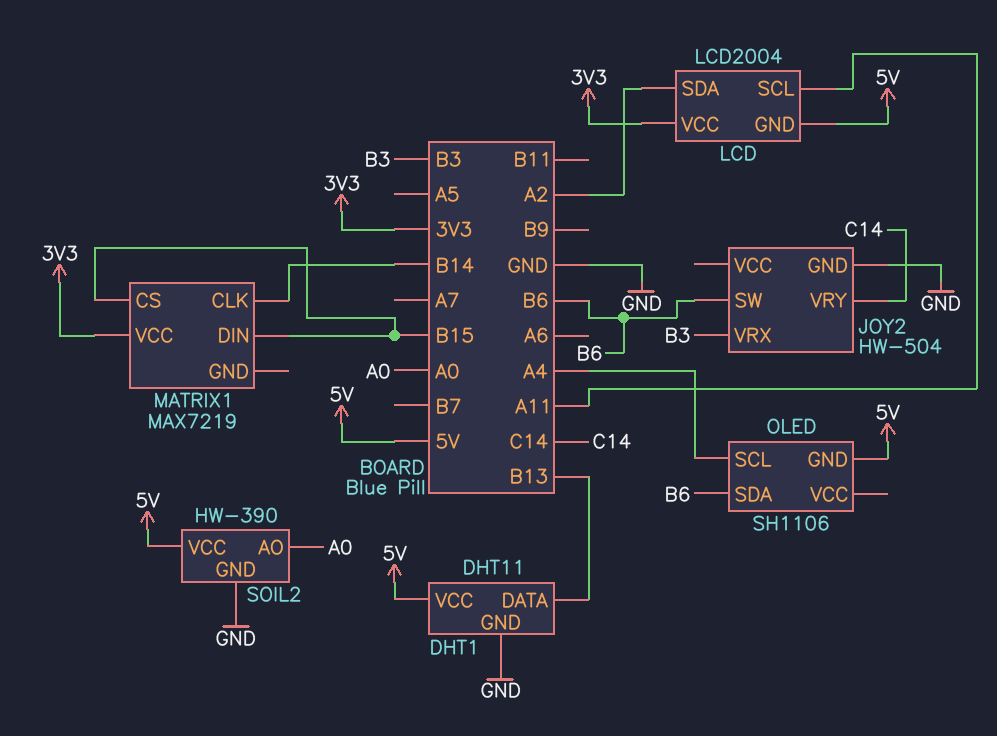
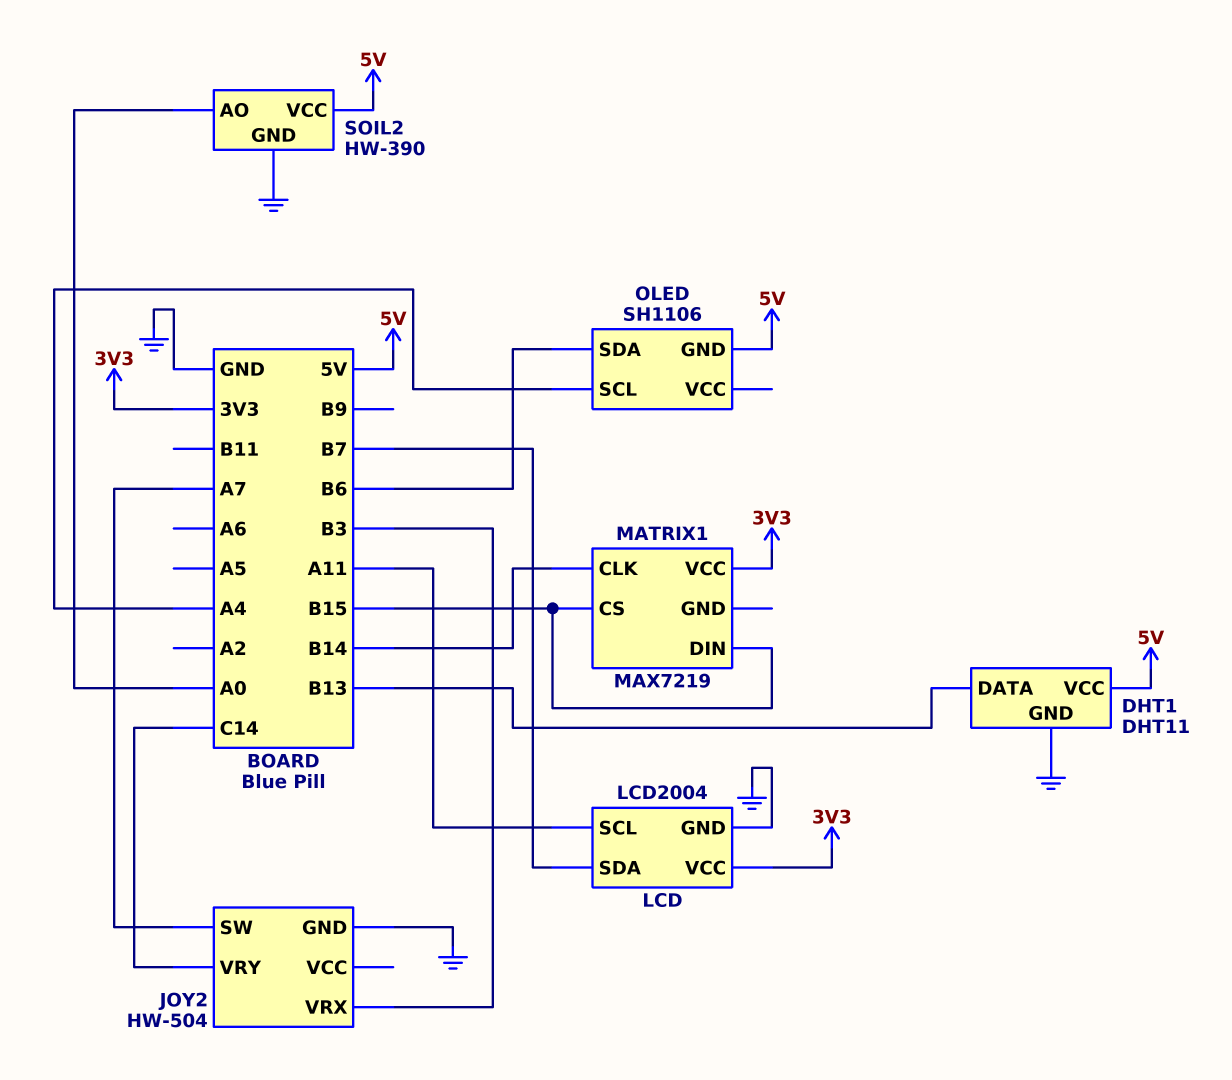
JOY2 pin SW: B6 -> A7
LCD pin GND: 5V -> GND
LCD pin SDA: A2 -> B7

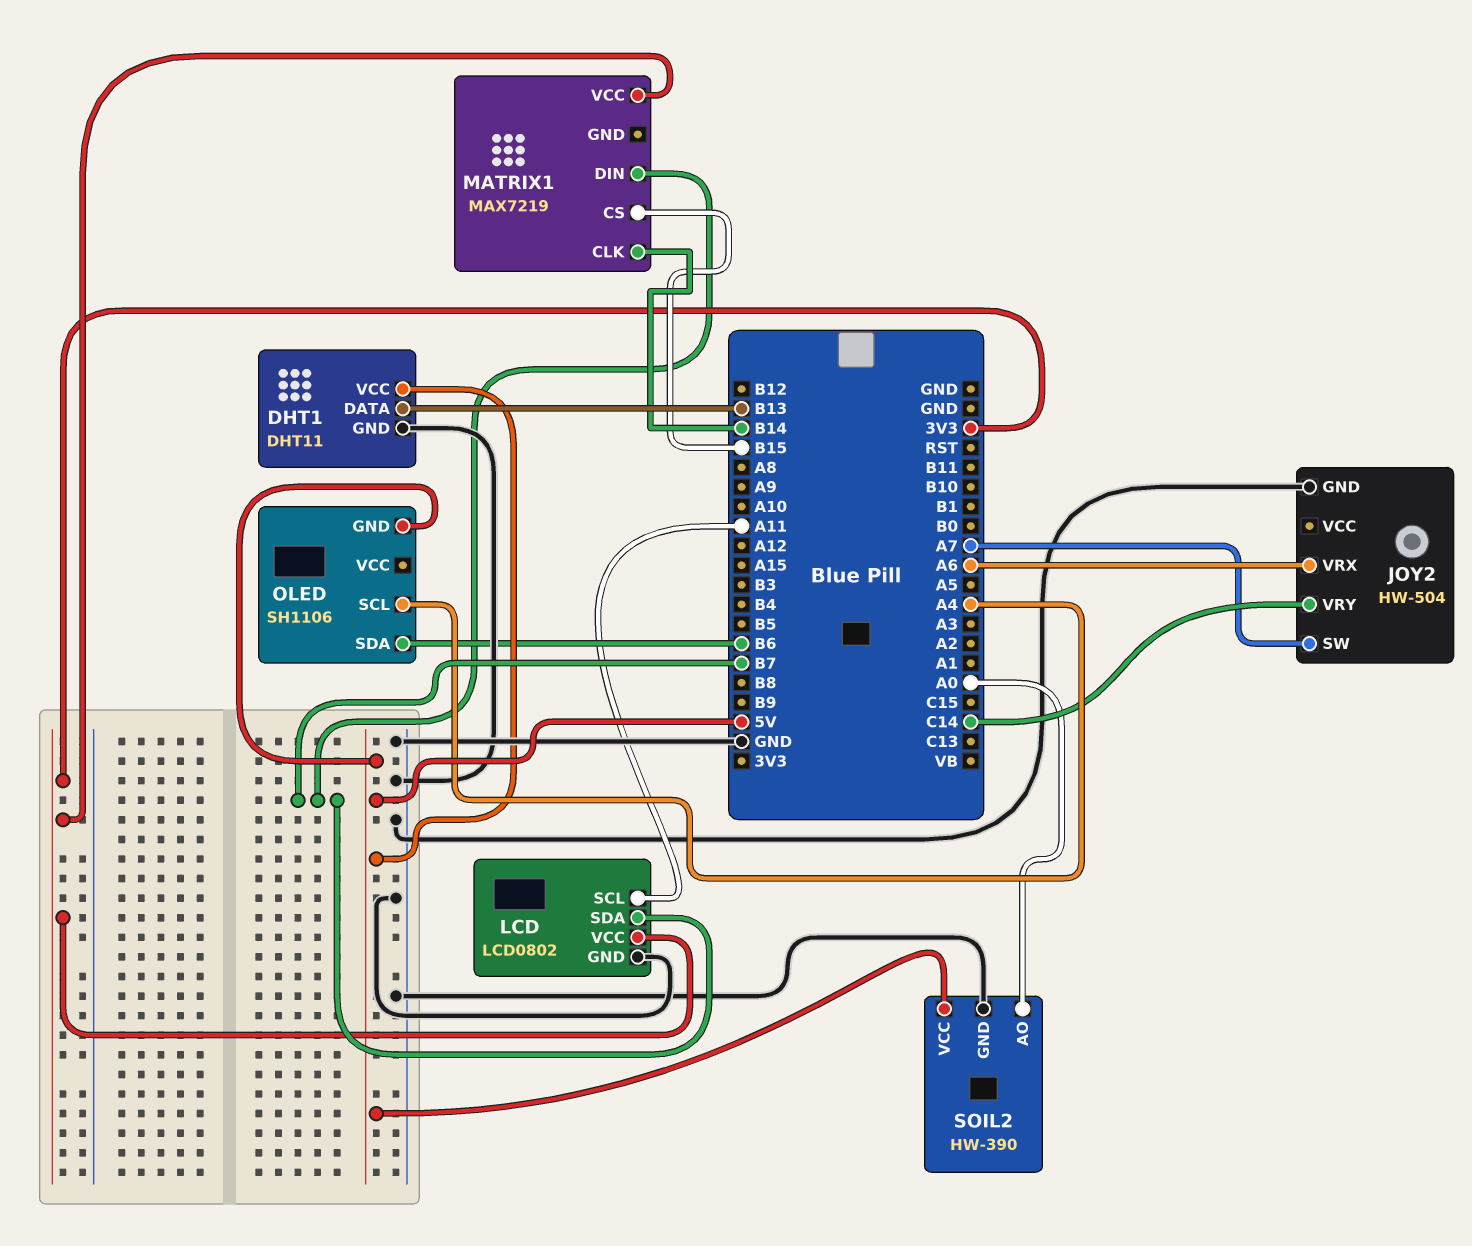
JOY2 pin VRX: B3 -> A6
LCD: LCD2004 -> LCD0802
MATRIX1 pin DIN: B15 -> B7

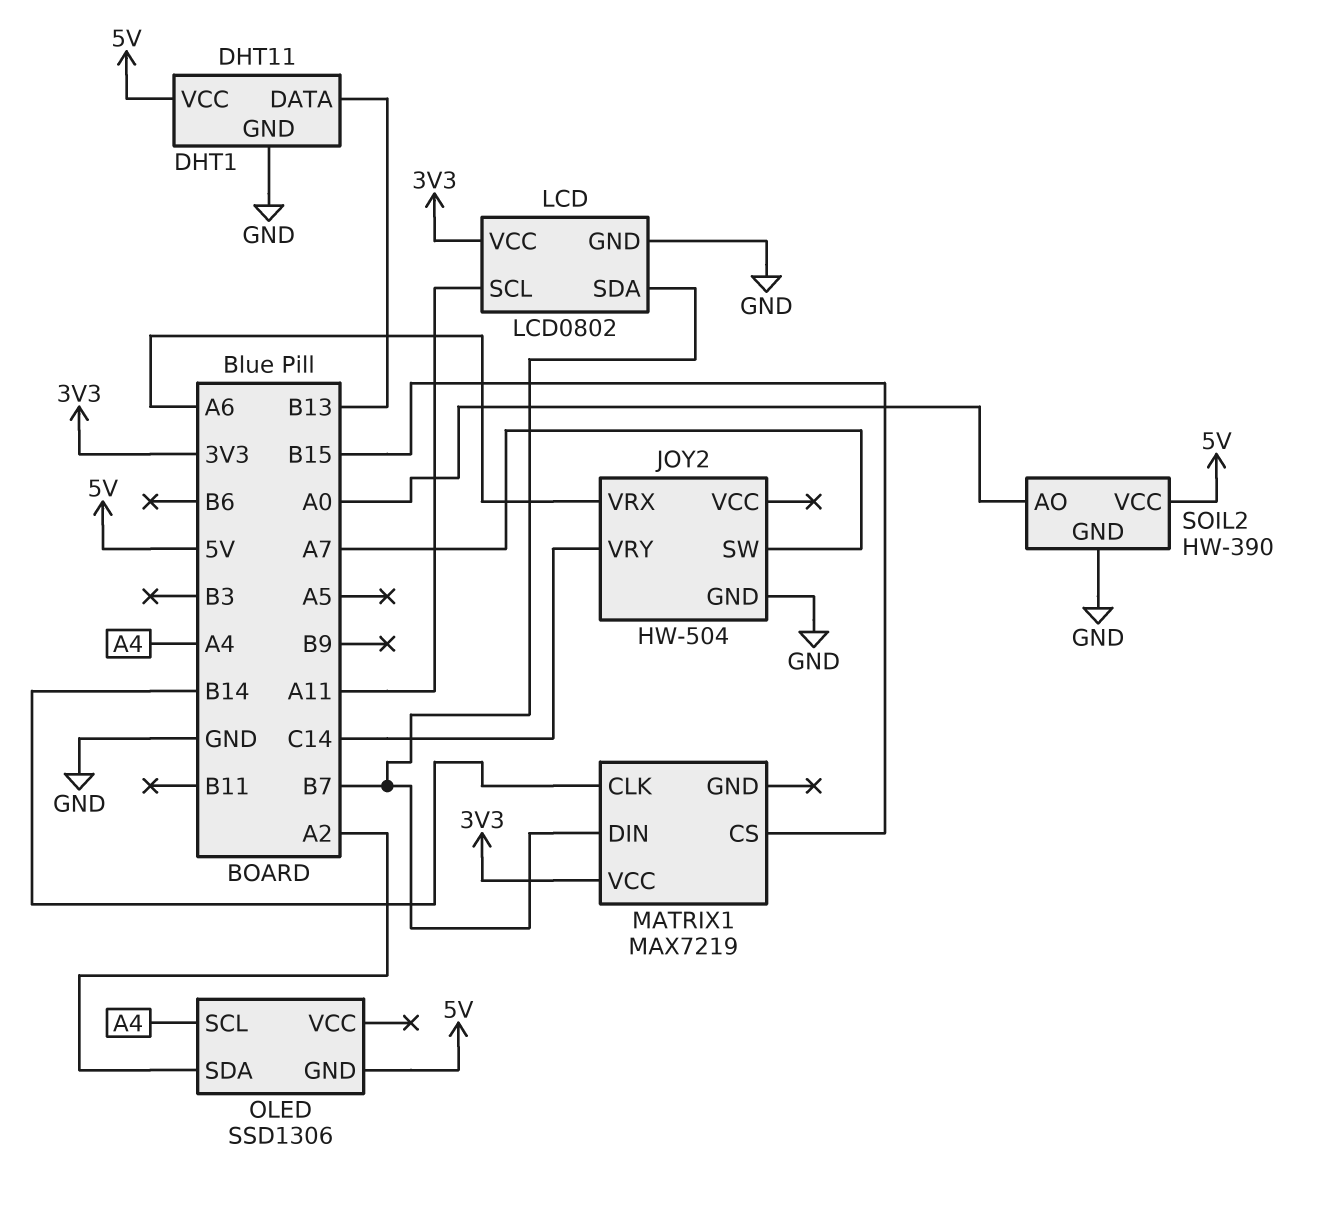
OLED: SH1106 -> SSD1306
OLED pin SDA: B6 -> A2

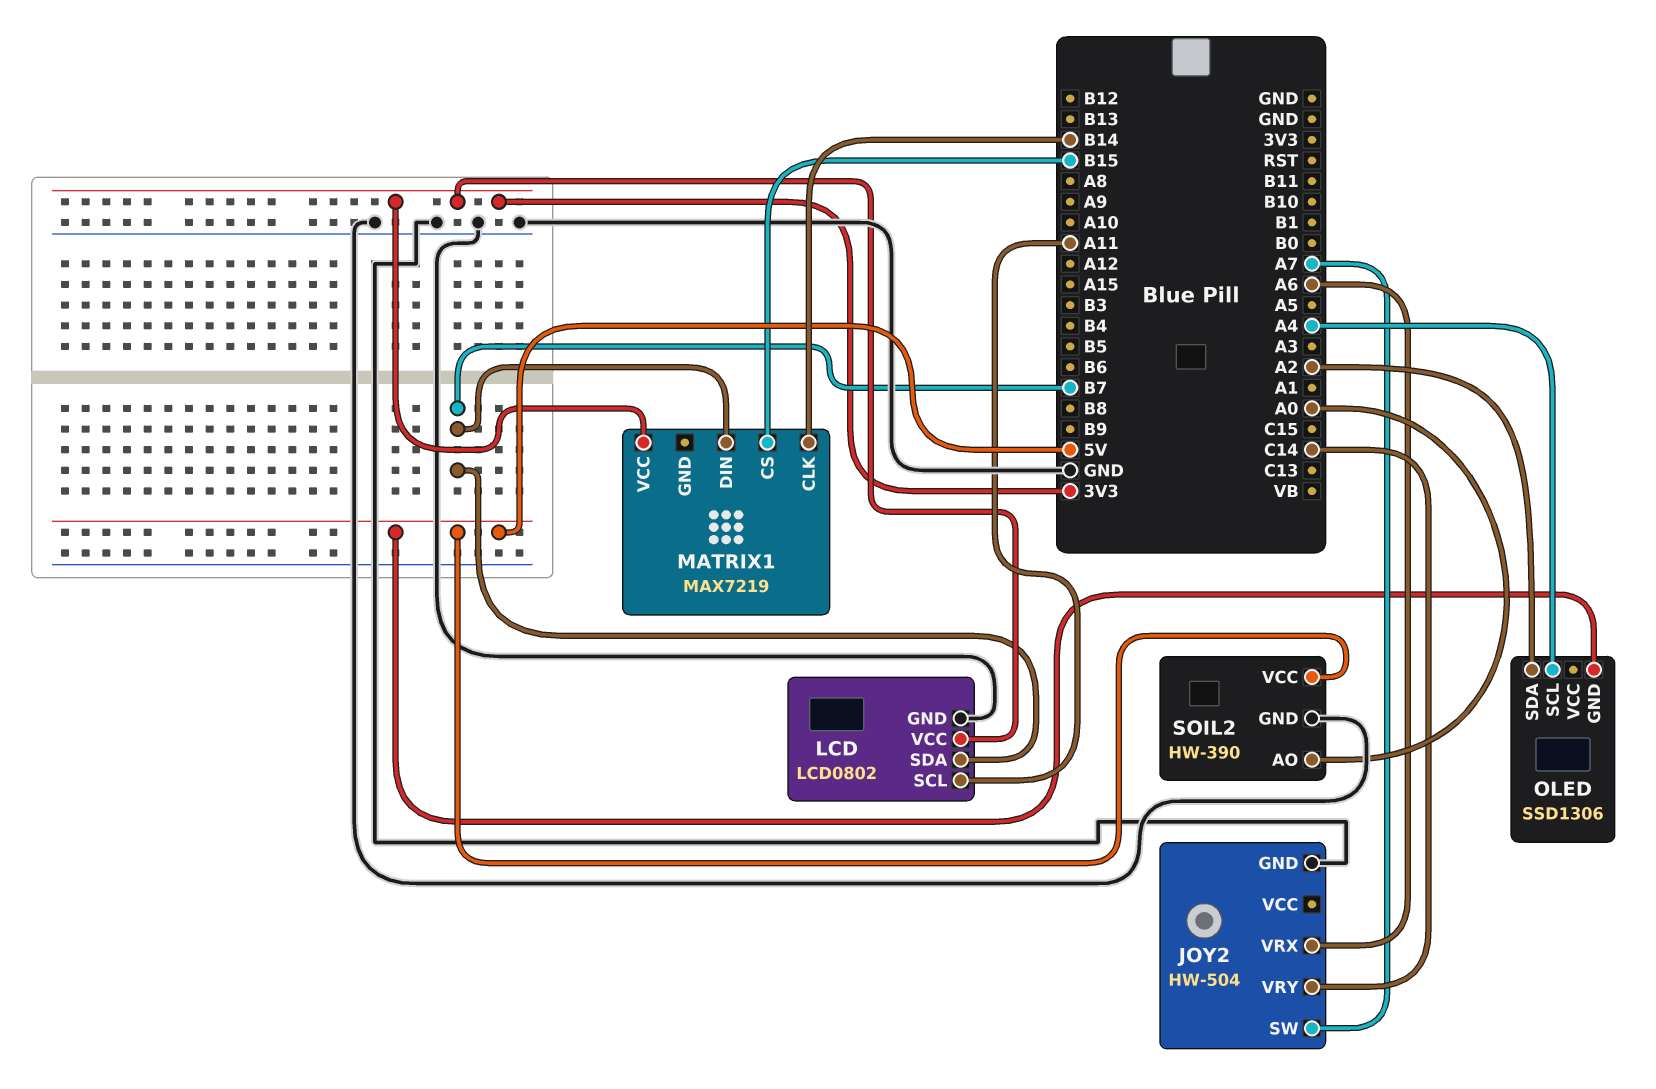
DHT1: DHT11 -> none
DHT1 pin DATA: B13 -> none
DHT1 pin GND: GND -> none
DHT1 pin VCC: 5V -> none

